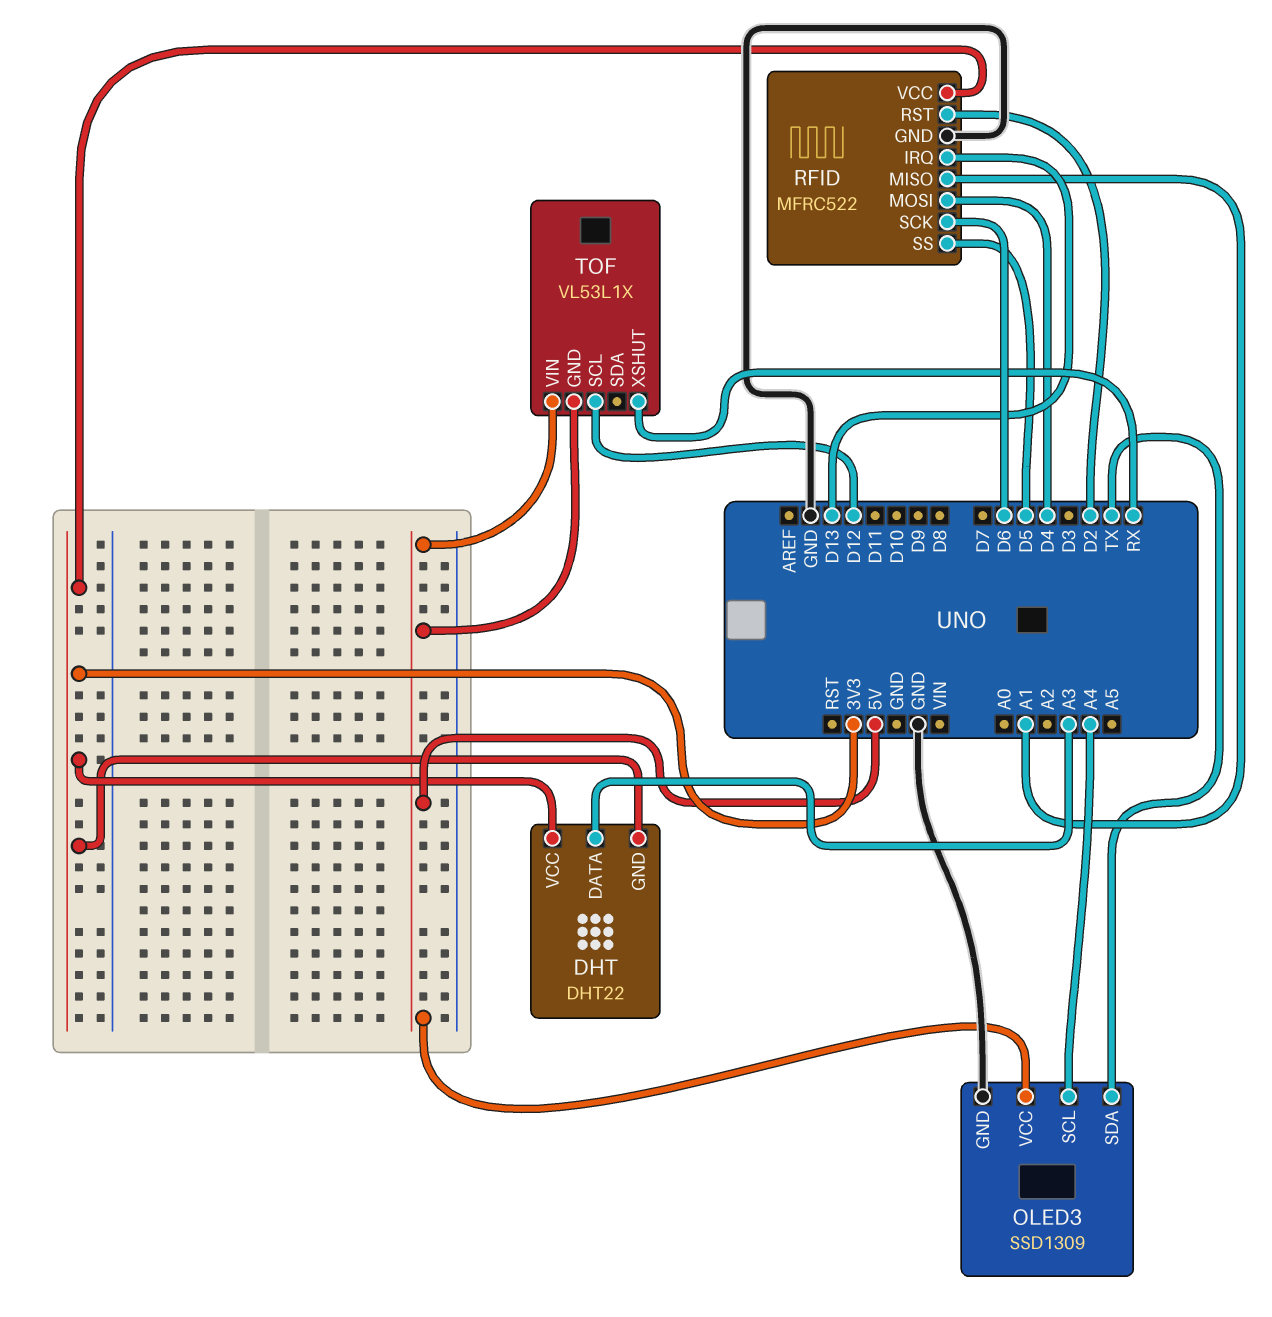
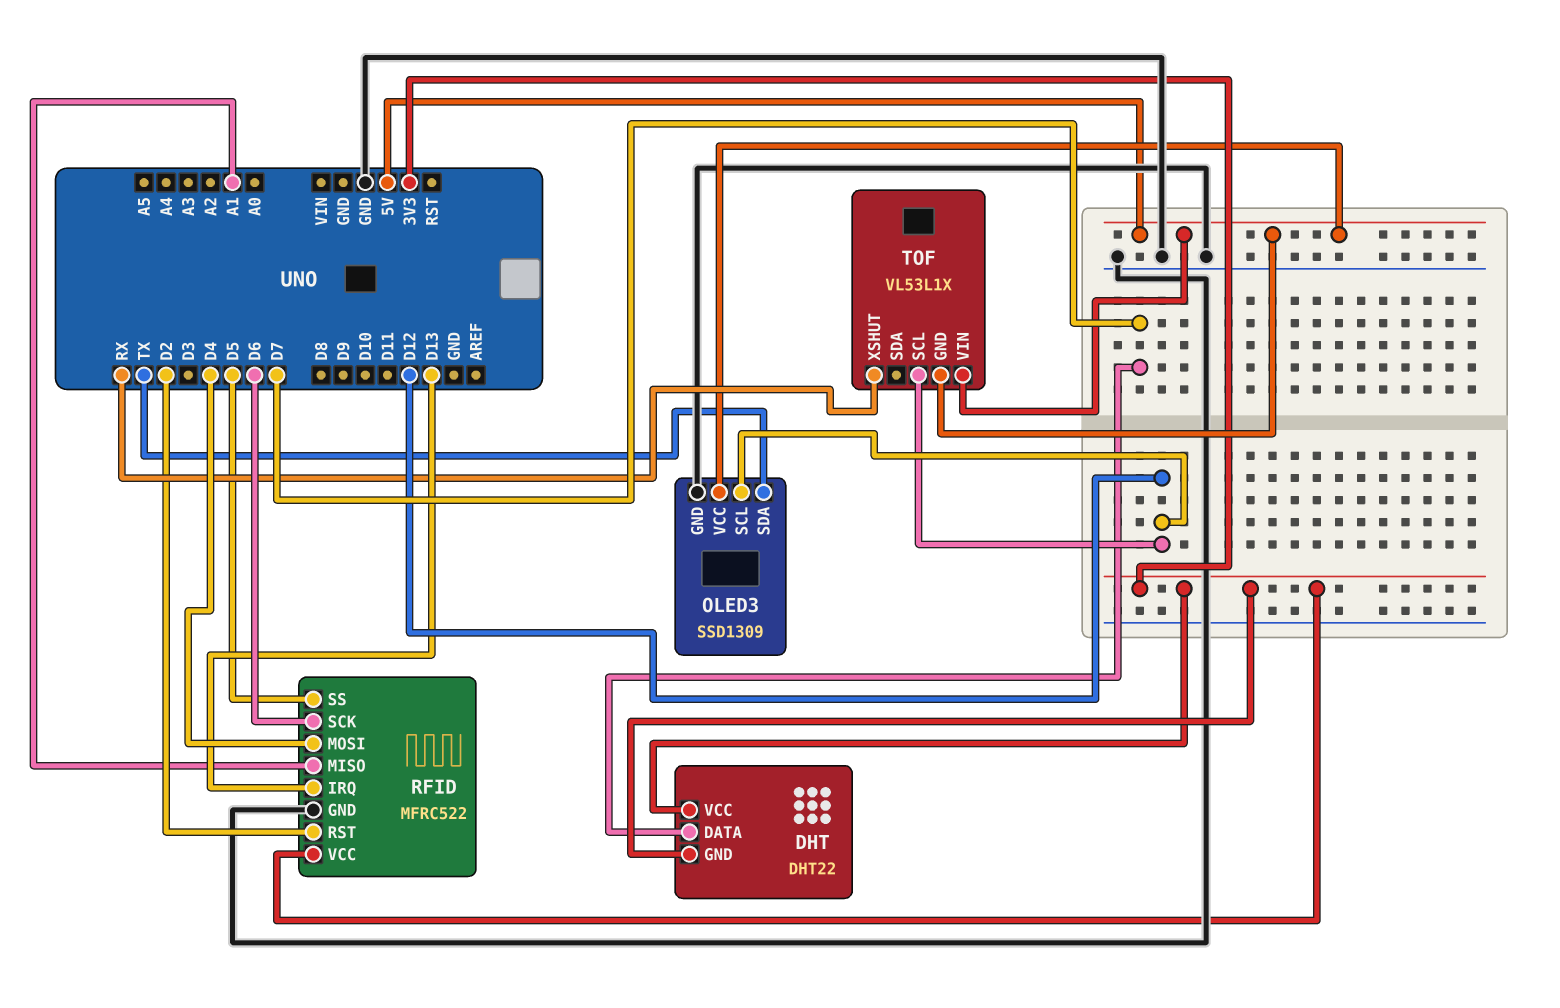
DHT pin DATA: A3 -> D7
OLED3 pin SCL: A4 -> D12

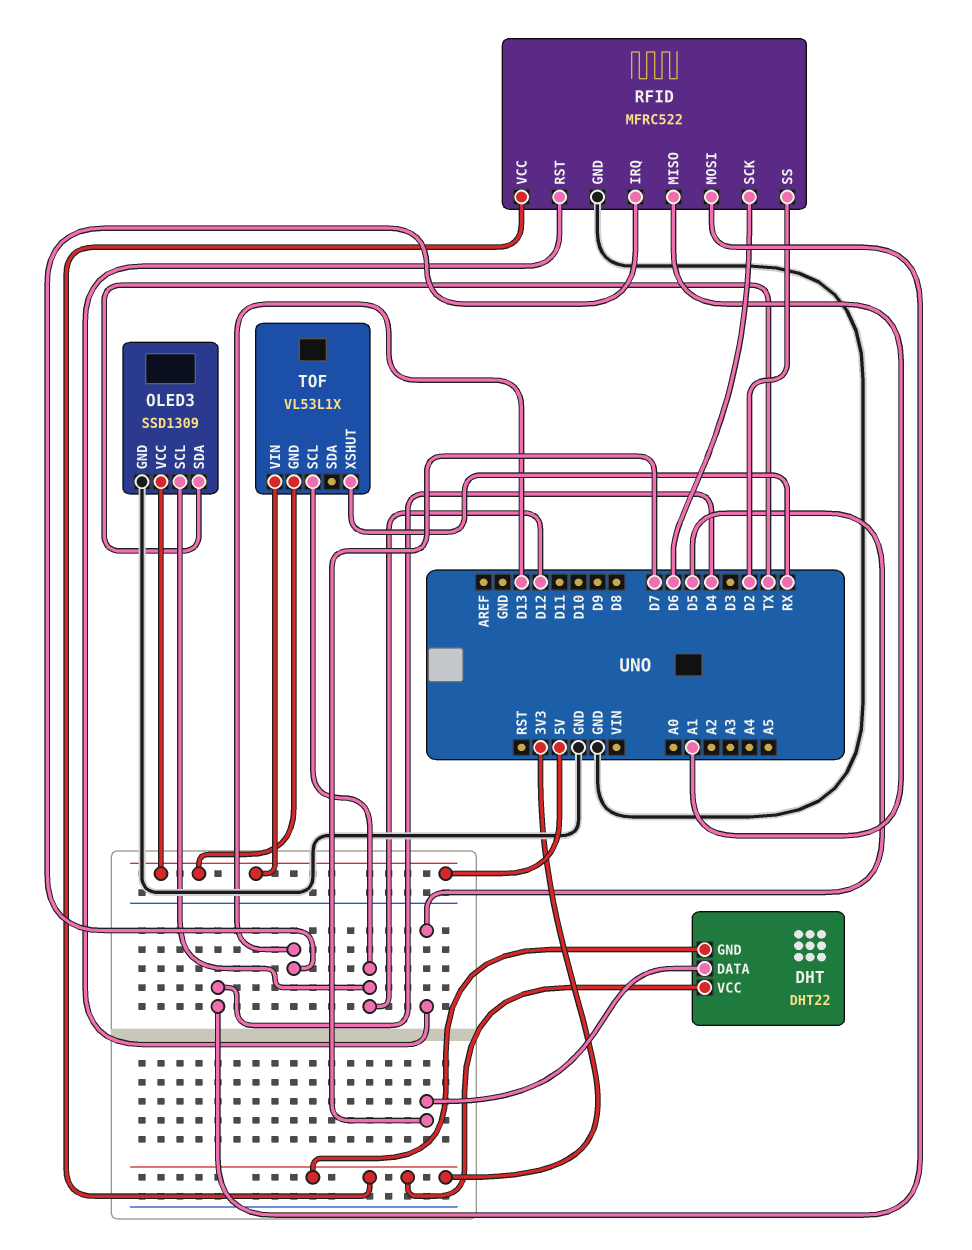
RFID pin RST: D2 -> D5
RFID pin SS: D5 -> D2

